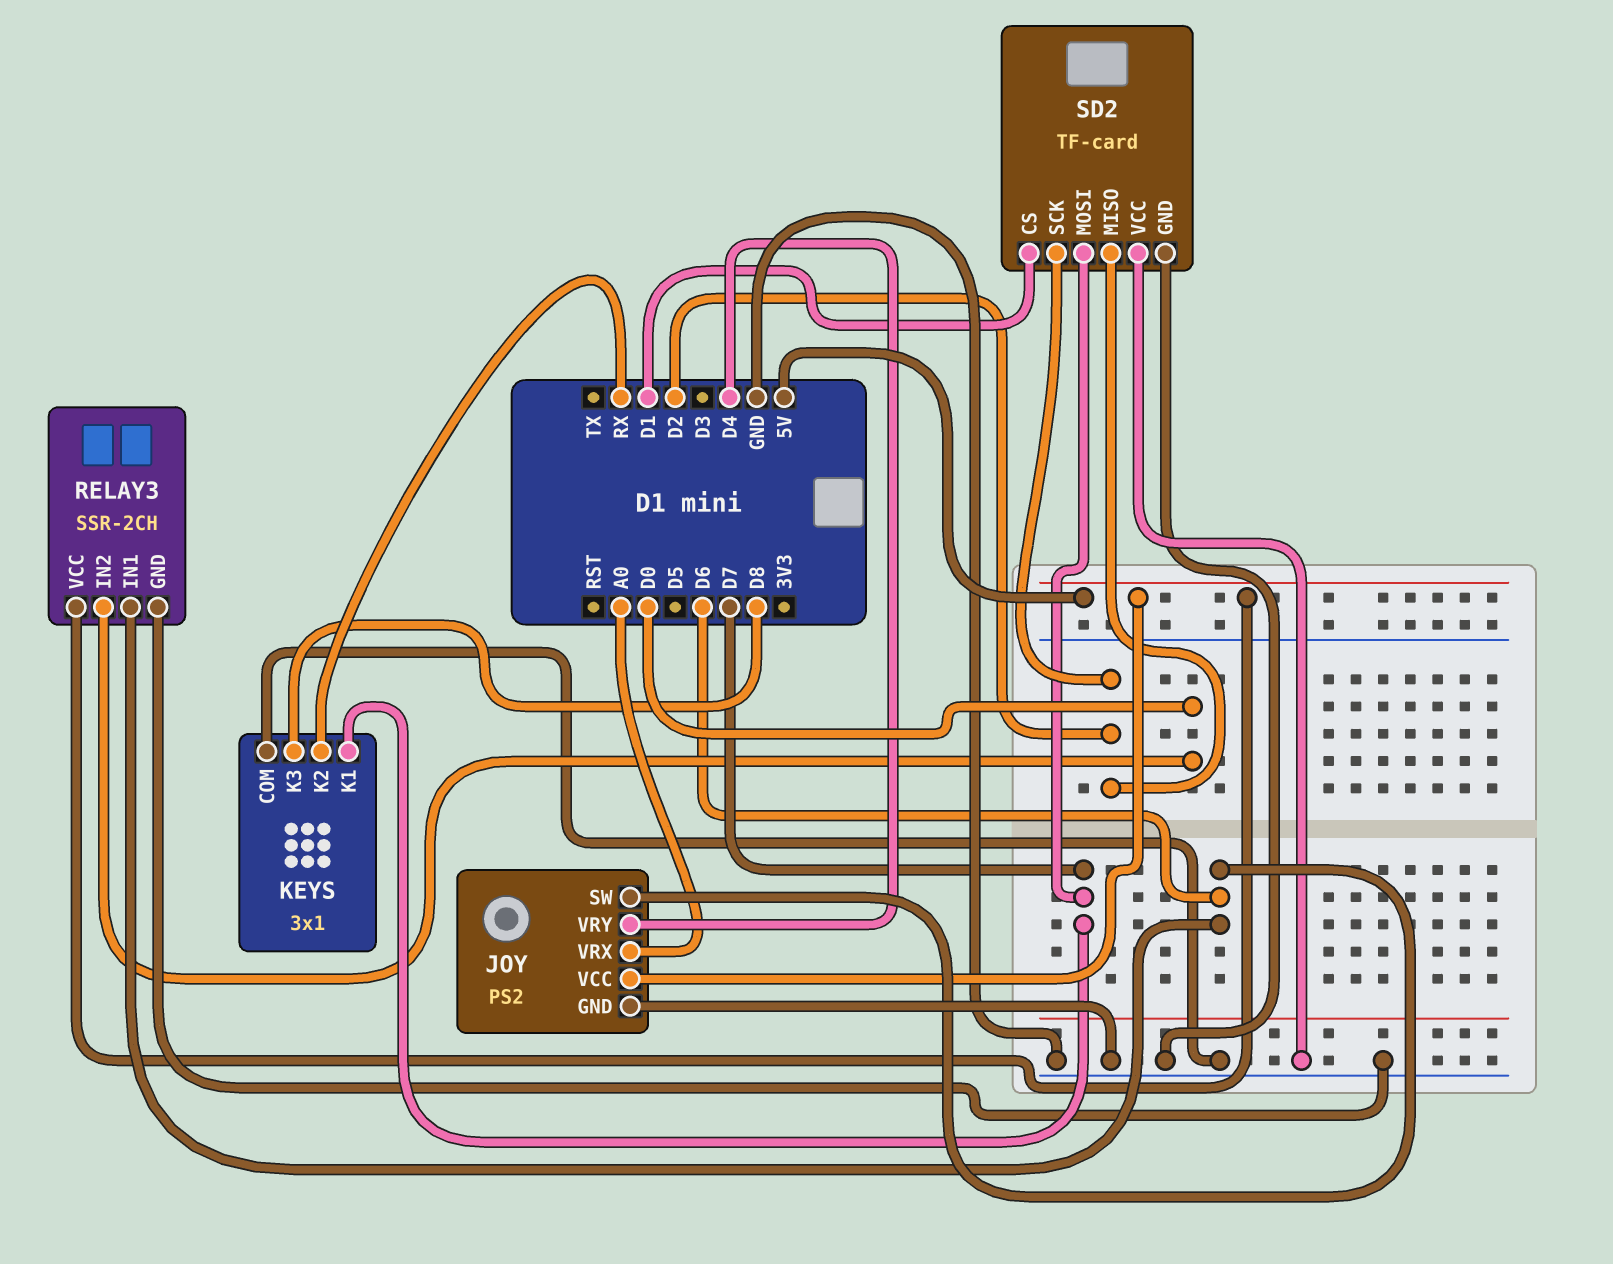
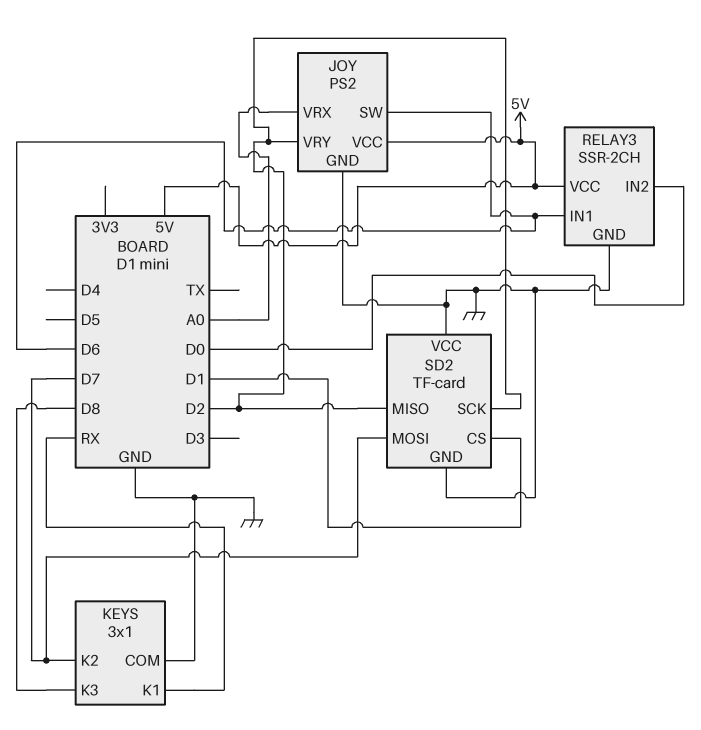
JOY pin VRY: D4 -> D2
KEYS pin K1: D7 -> RX
KEYS pin K2: RX -> D7

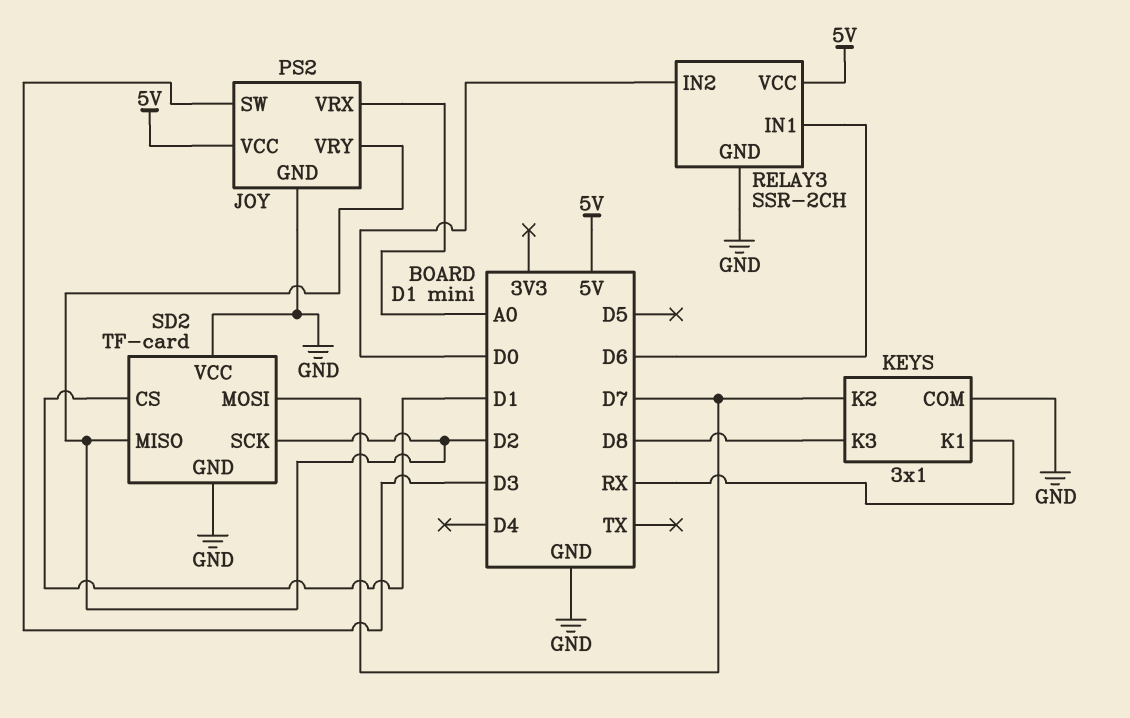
JOY pin SW: D6 -> D3

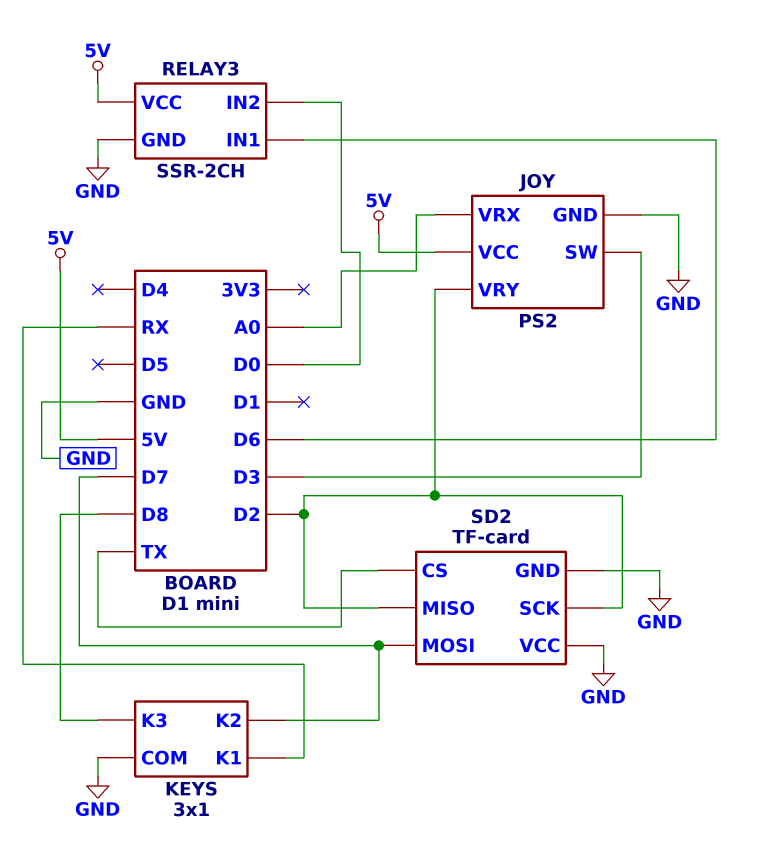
SD2 pin CS: D1 -> TX

